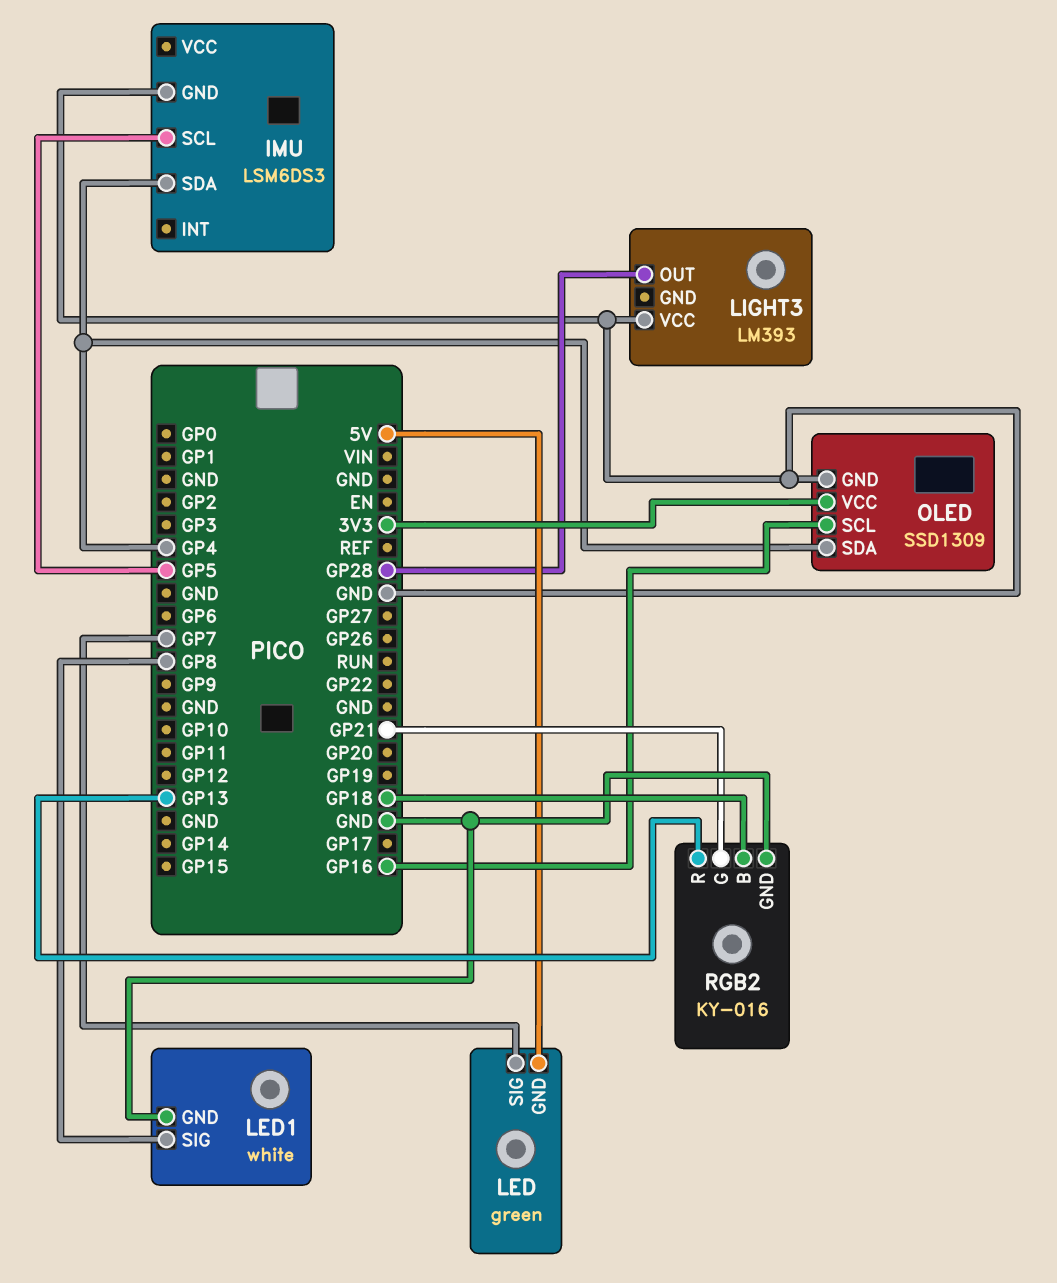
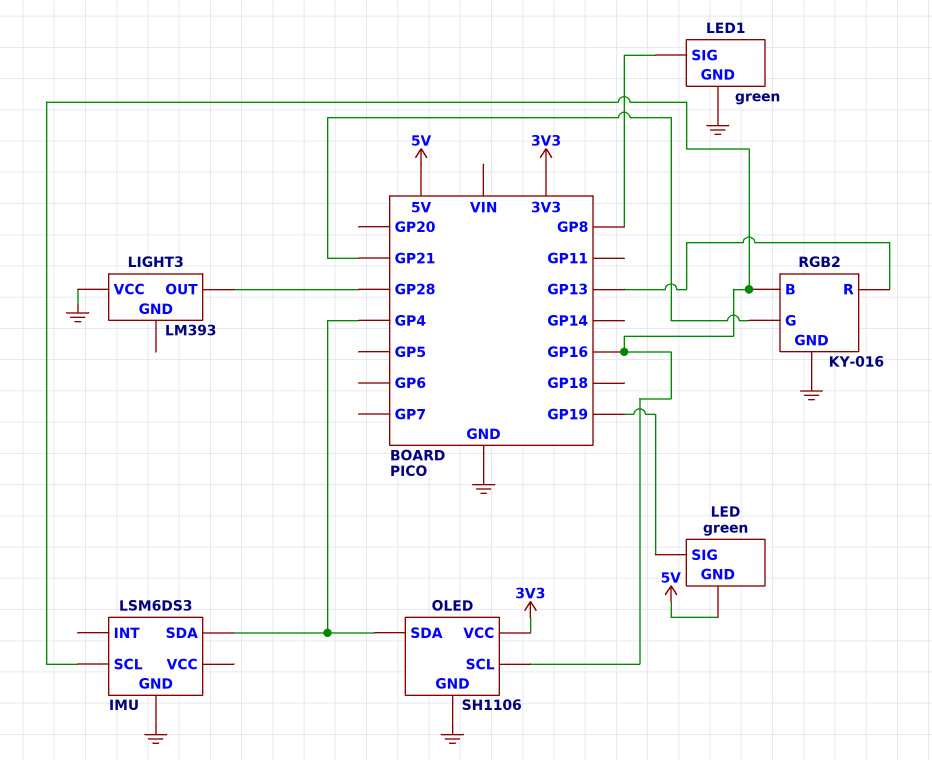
IMU pin SCL: GP5 -> GP16
LED pin SIG: GP7 -> GP19
LED1: white -> green
OLED: SSD1309 -> SH1106
RGB2 pin B: GP18 -> GP16

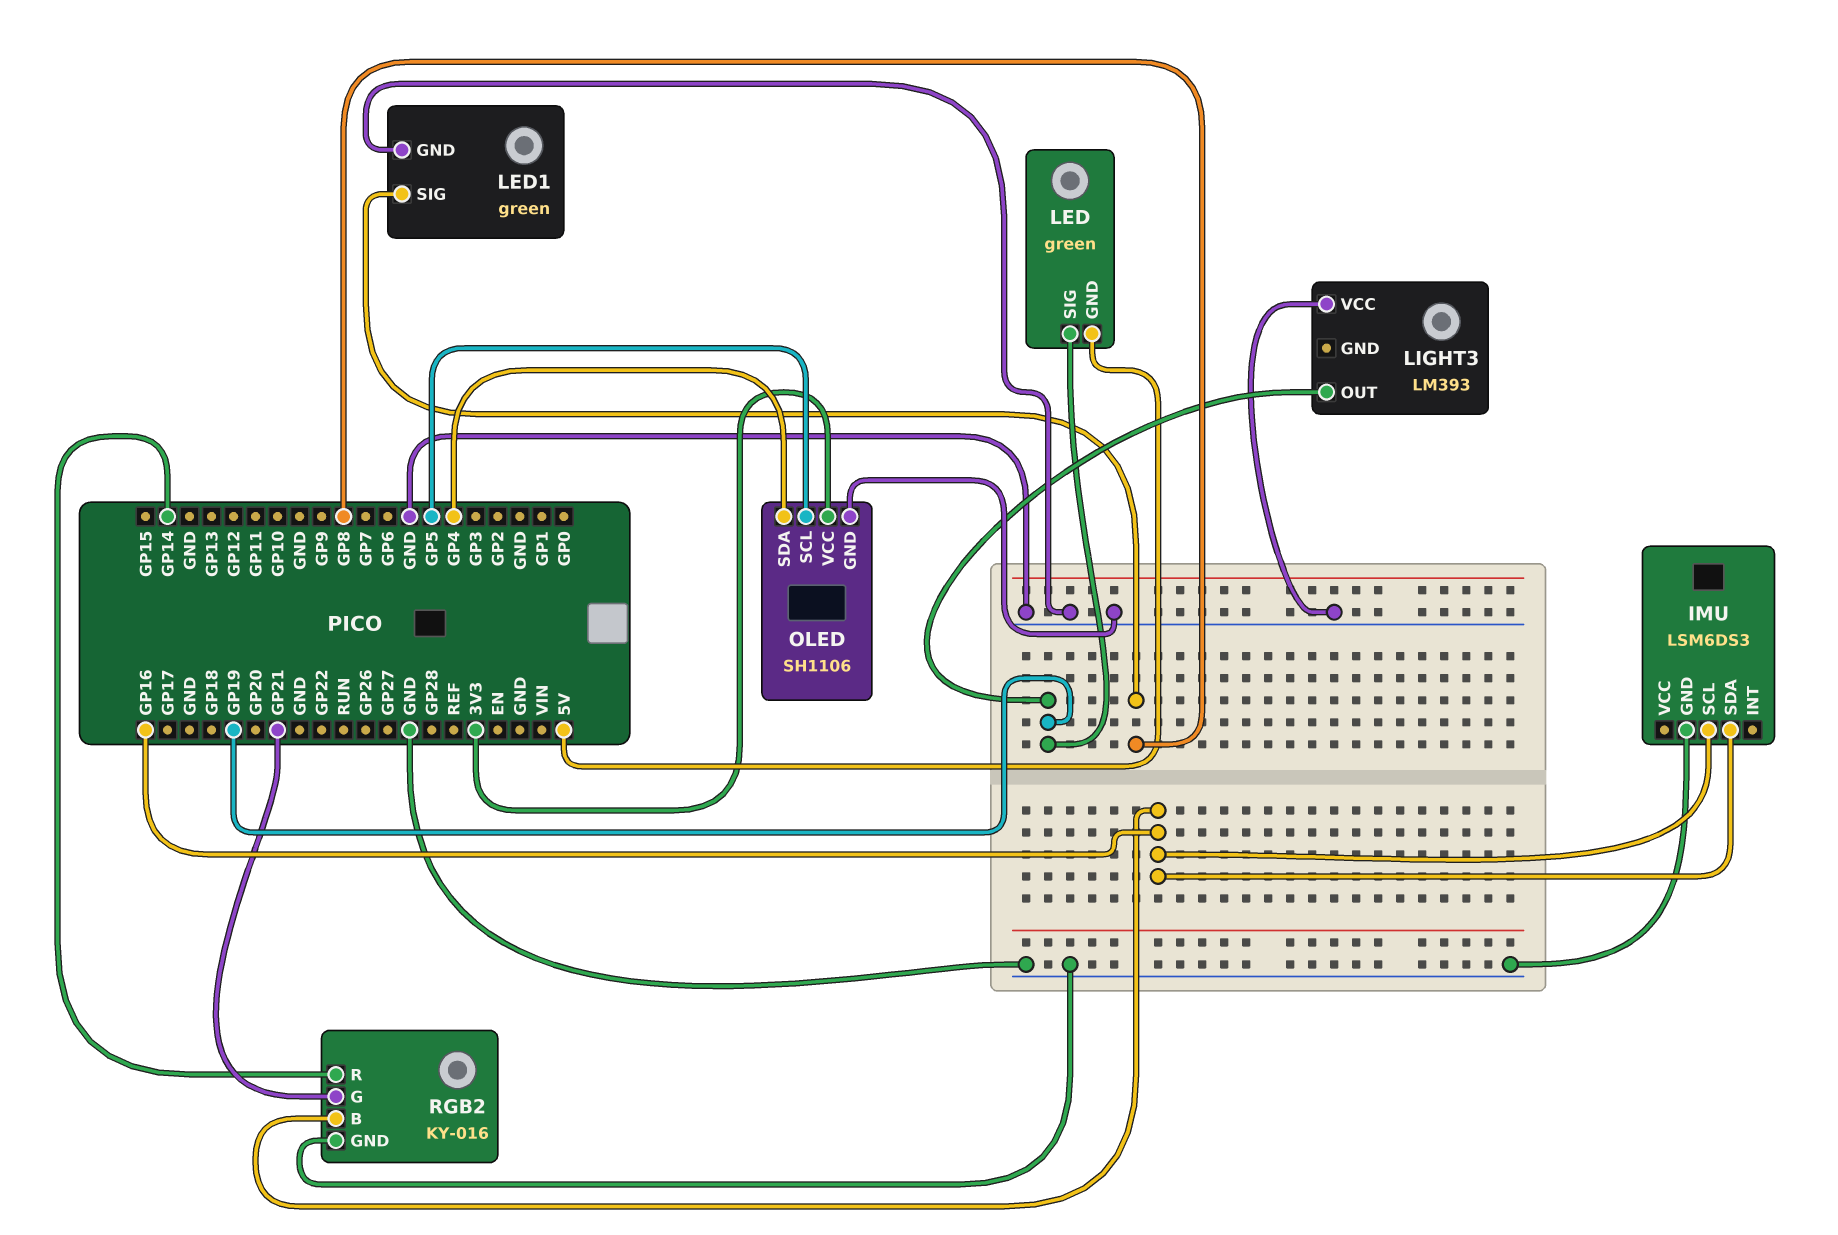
IMU pin SDA: GP4 -> GP16
LIGHT3 pin OUT: GP28 -> GP19
OLED pin SCL: GP16 -> GP5
RGB2 pin R: GP13 -> GP14

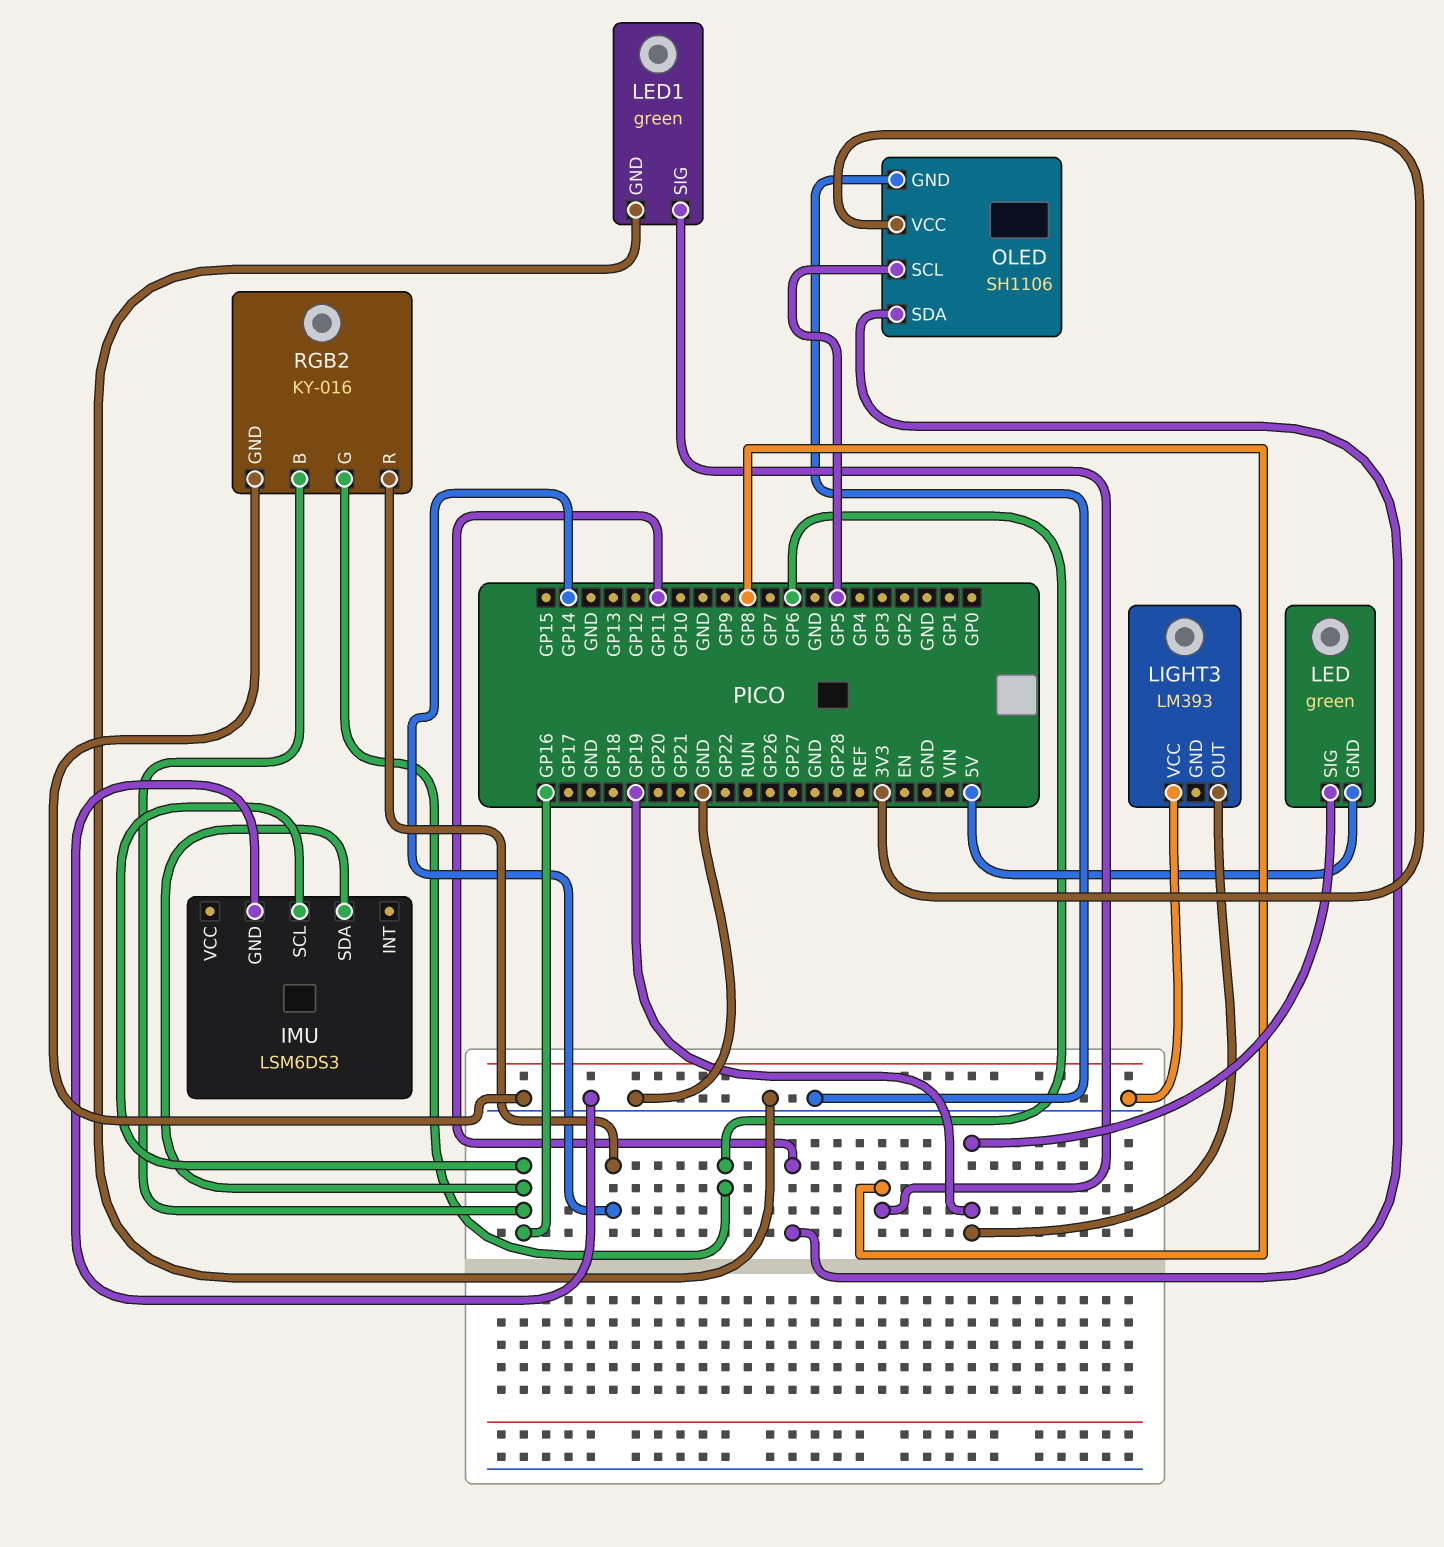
OLED pin SDA: GP4 -> GP11
RGB2 pin G: GP21 -> GP6

